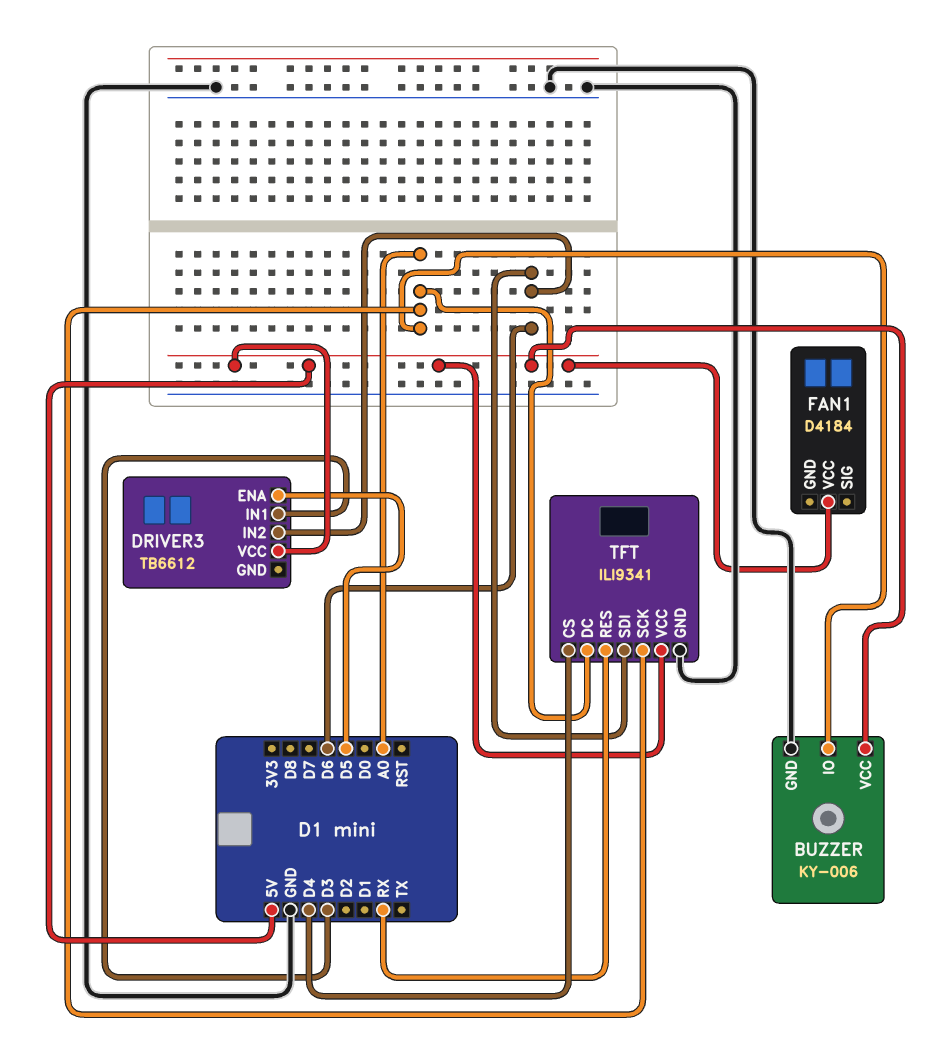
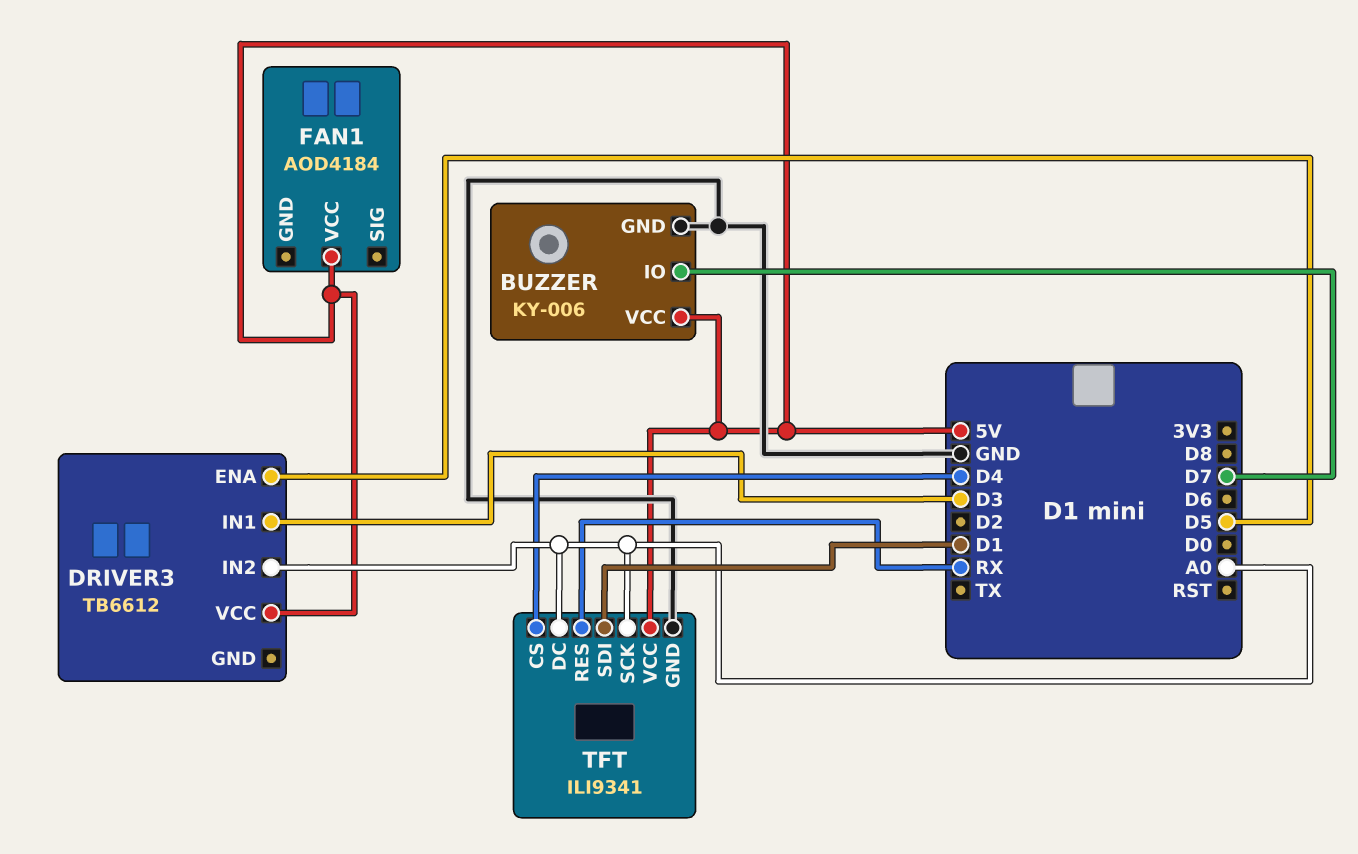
BUZZER pin IO: A0 -> D7
DRIVER3 pin IN2: D6 -> A0
FAN1: D4184 -> AOD4184
TFT pin SDI: D6 -> D1

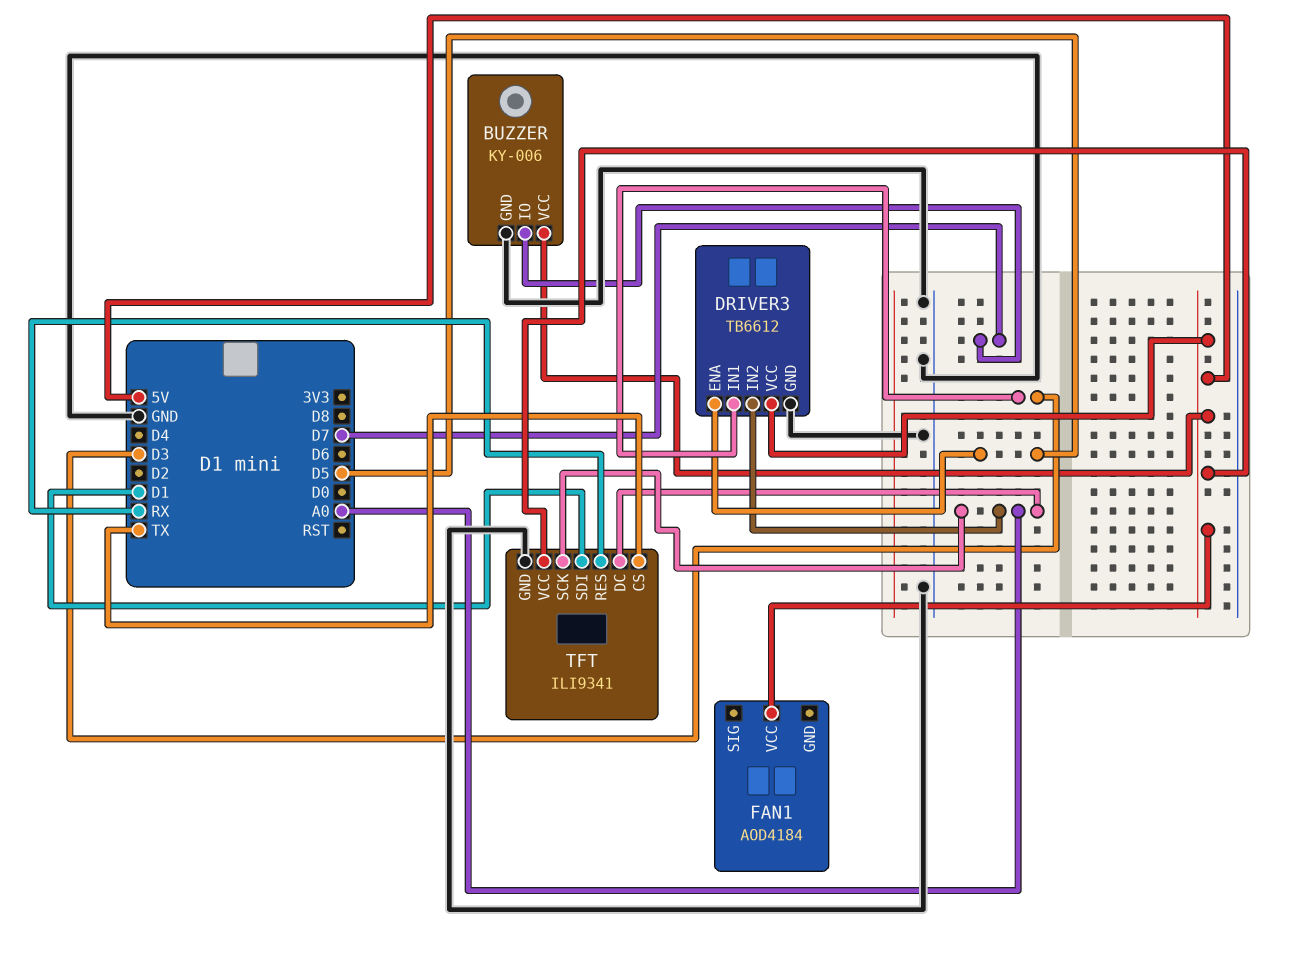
DRIVER3 pin GND: none -> GND
TFT pin CS: D4 -> TX

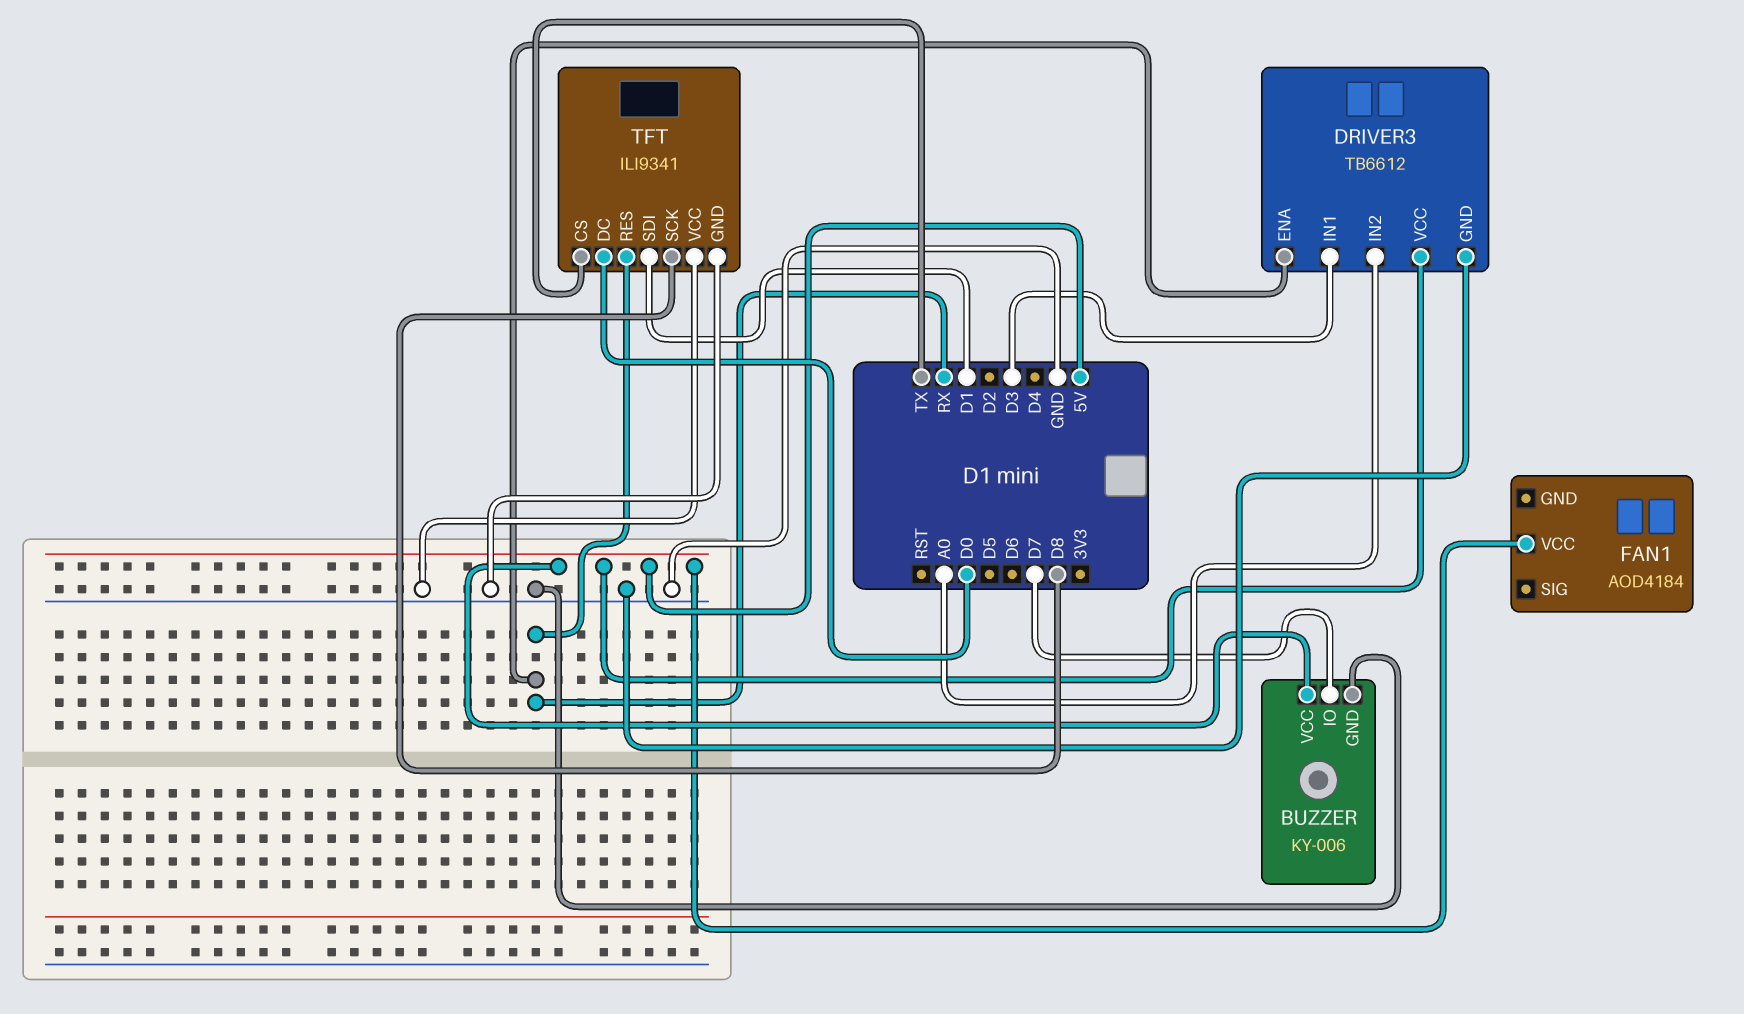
DRIVER3 pin ENA: D5 -> RX
TFT pin DC: A0 -> D0
TFT pin SCK: A0 -> D8
TFT pin VCC: 5V -> GND

